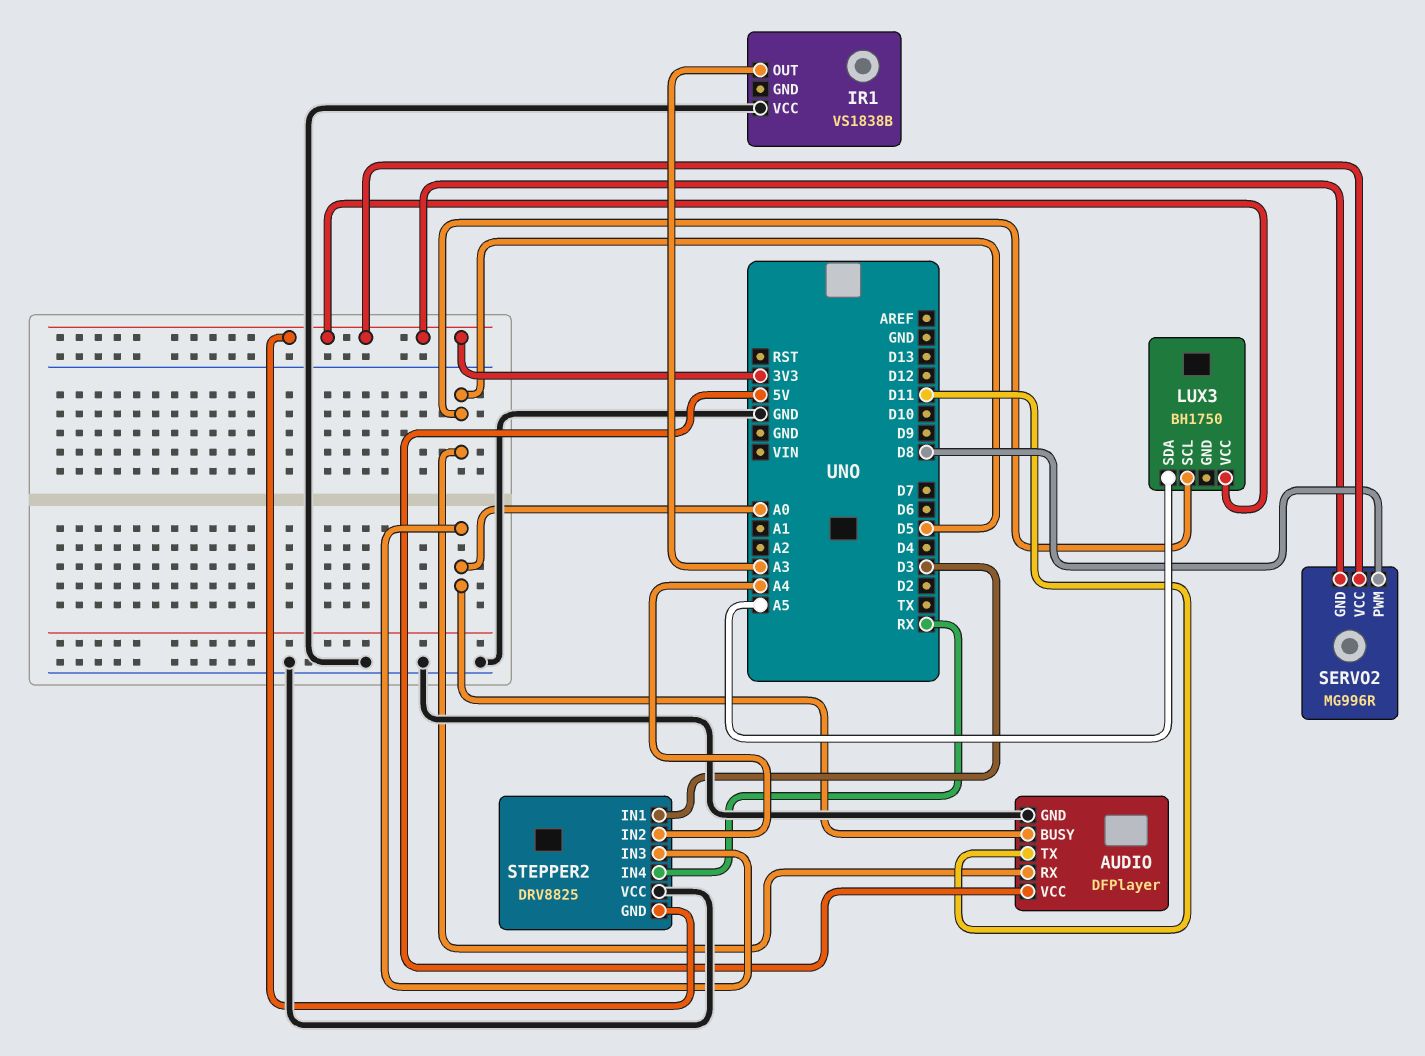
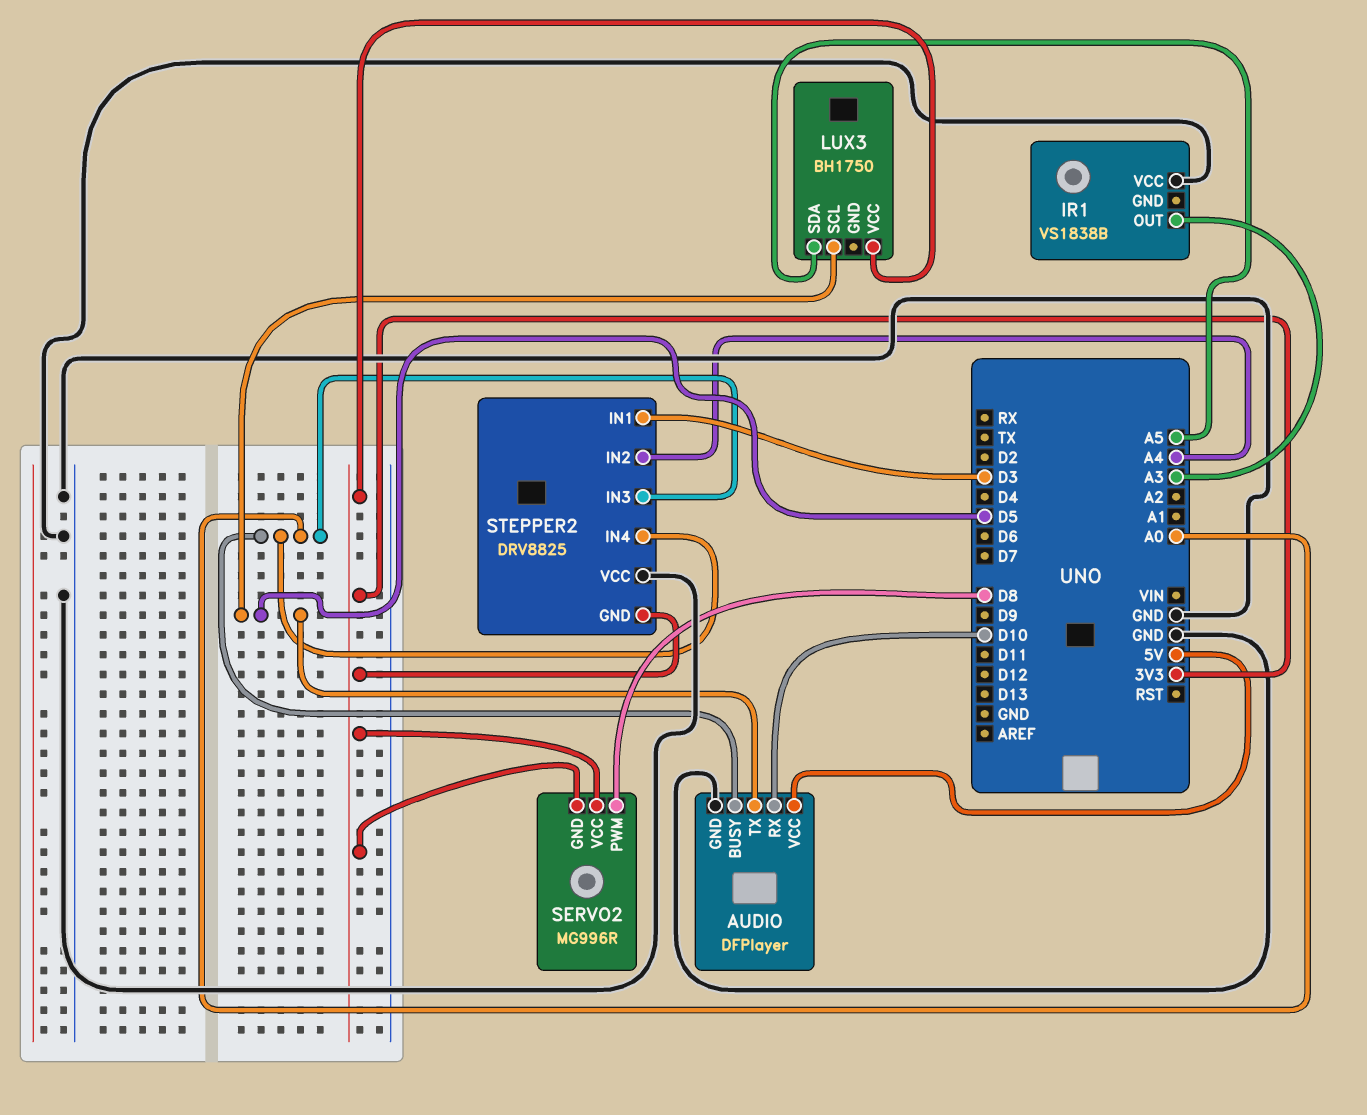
AUDIO pin RX: D5 -> D10
AUDIO pin TX: D11 -> D5
STEPPER2 pin IN4: RX -> A0

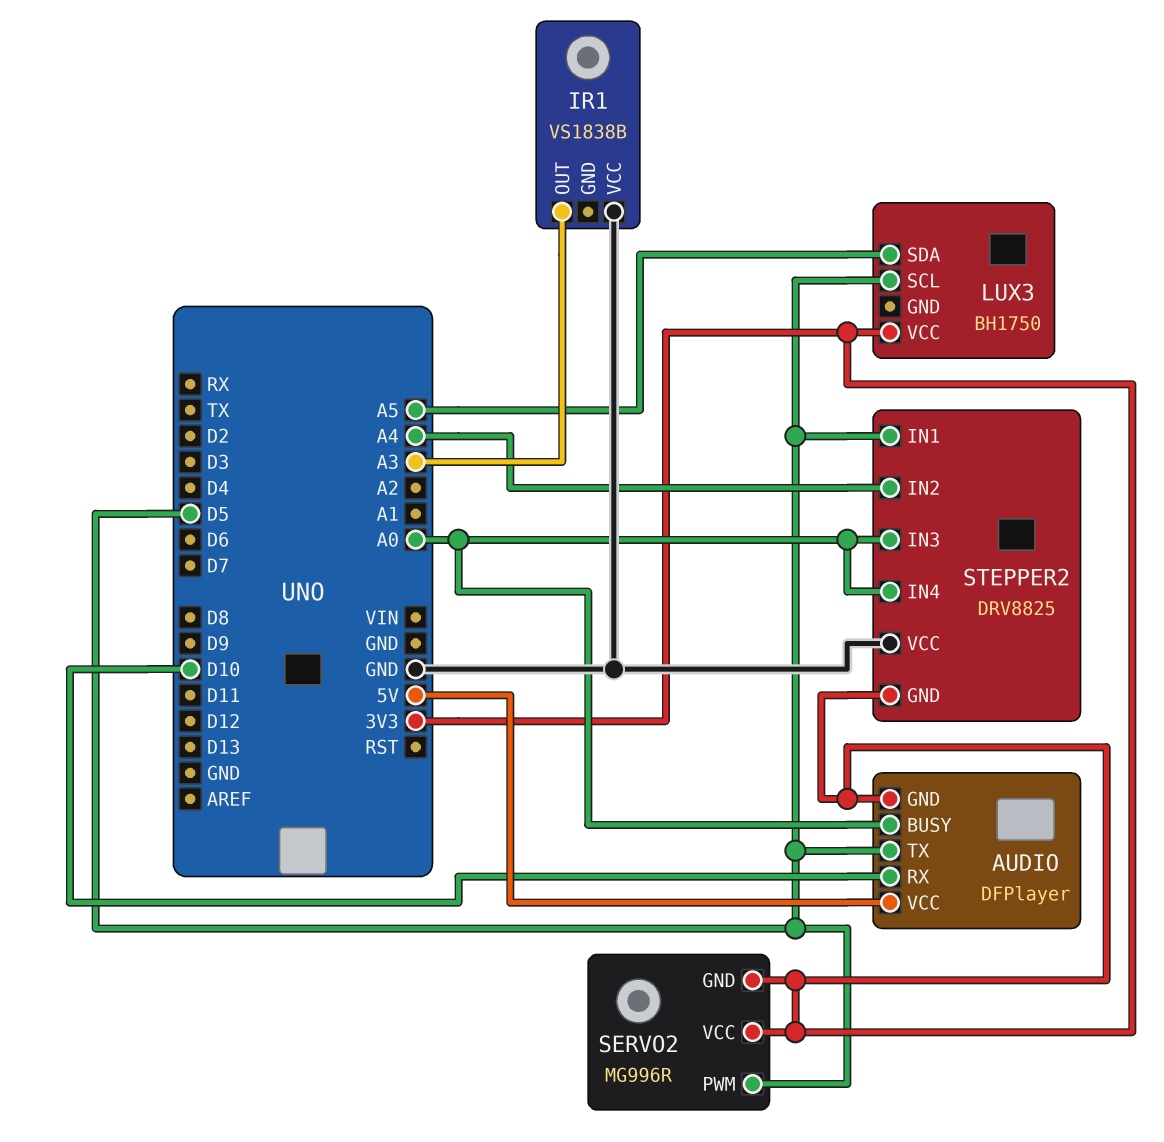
AUDIO pin GND: GND -> 3V3
SERVO2 pin PWM: D8 -> D5
STEPPER2 pin IN1: D3 -> D5

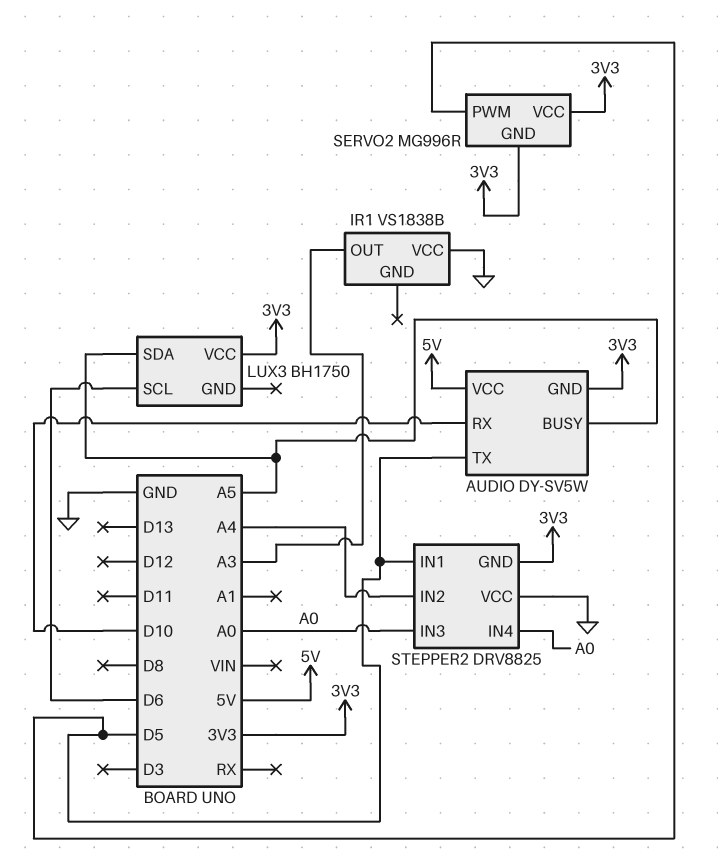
AUDIO: DFPlayer -> DY-SV5W
AUDIO pin BUSY: A0 -> A5
LUX3 pin SCL: D5 -> D6

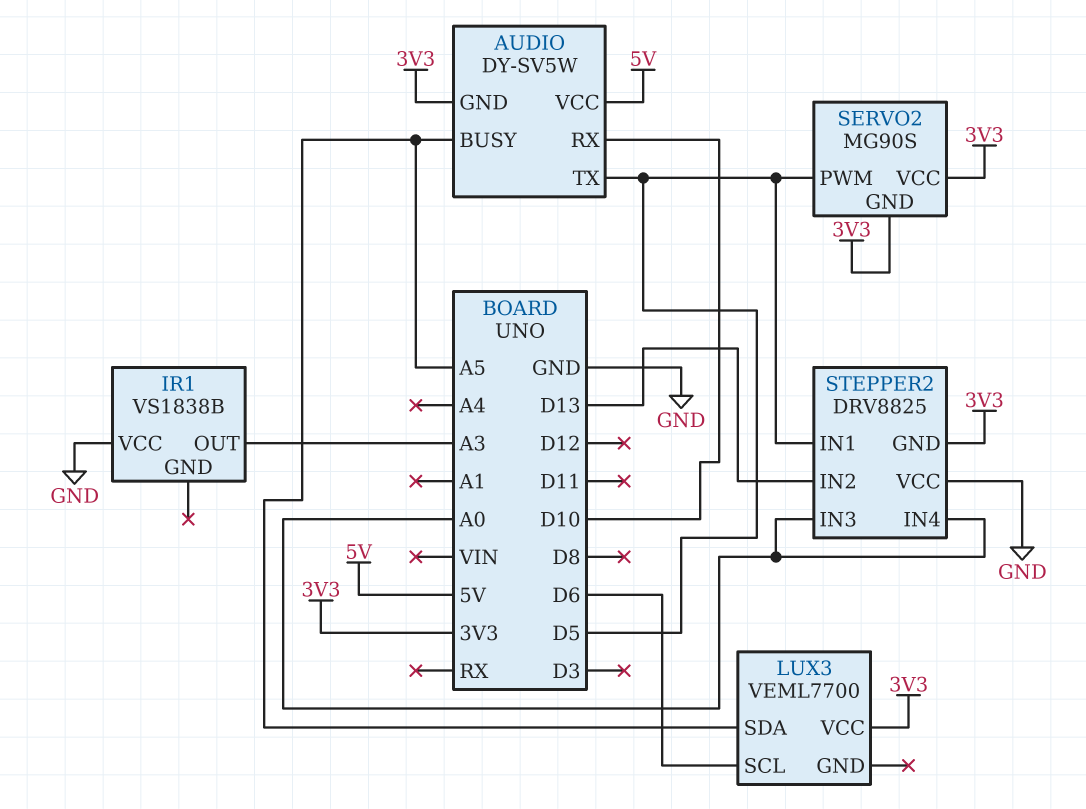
LUX3: BH1750 -> VEML7700
SERVO2: MG996R -> MG90S
STEPPER2 pin IN2: A4 -> D13

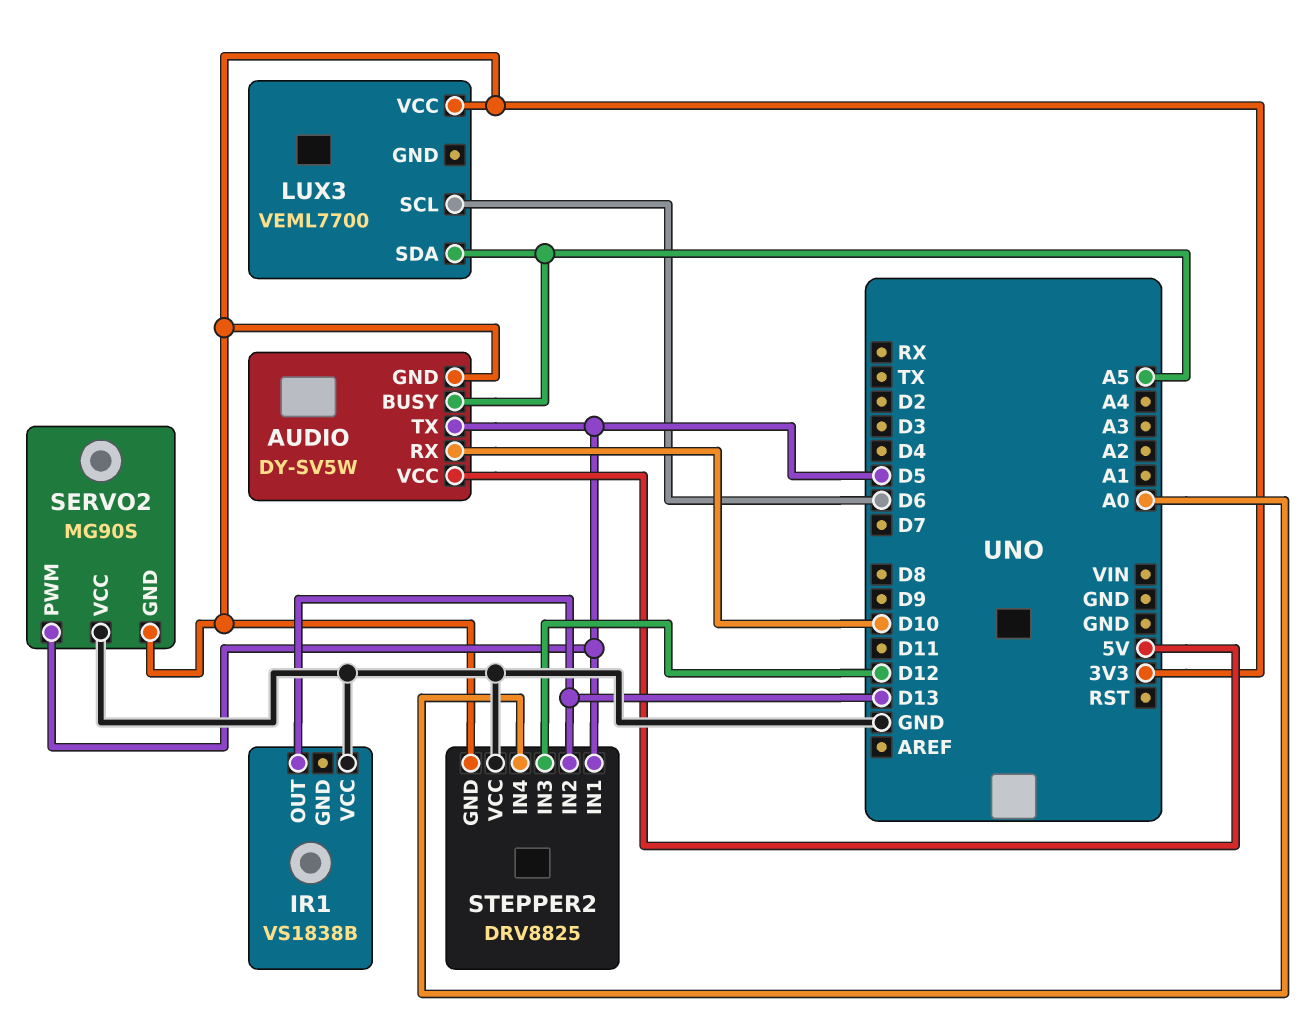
IR1 pin OUT: A3 -> D13
SERVO2 pin VCC: 3V3 -> GND
STEPPER2 pin IN3: A0 -> D12

